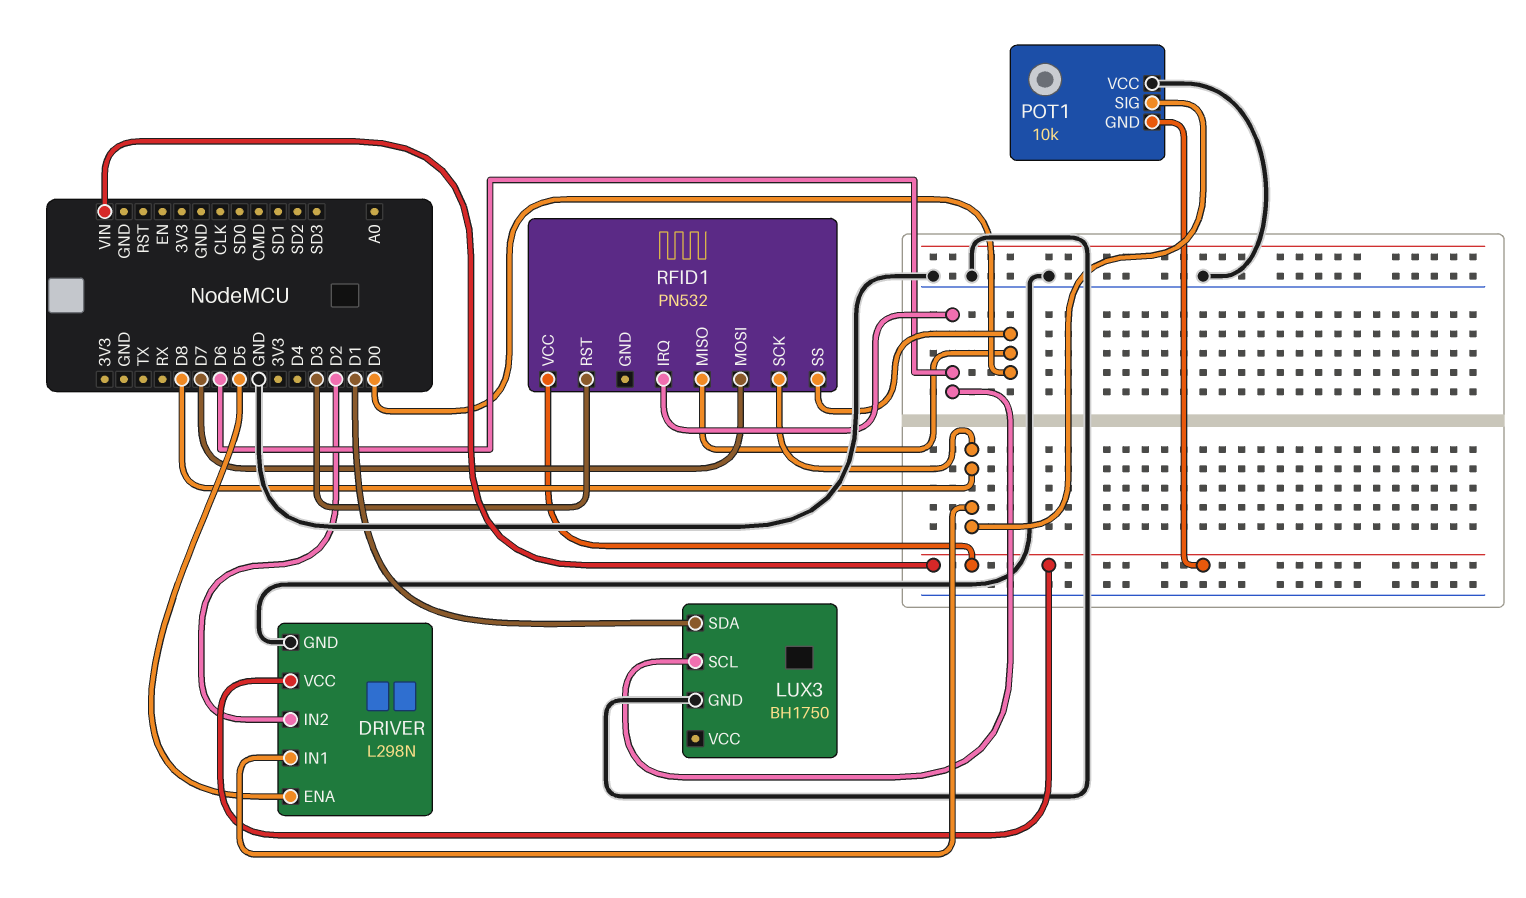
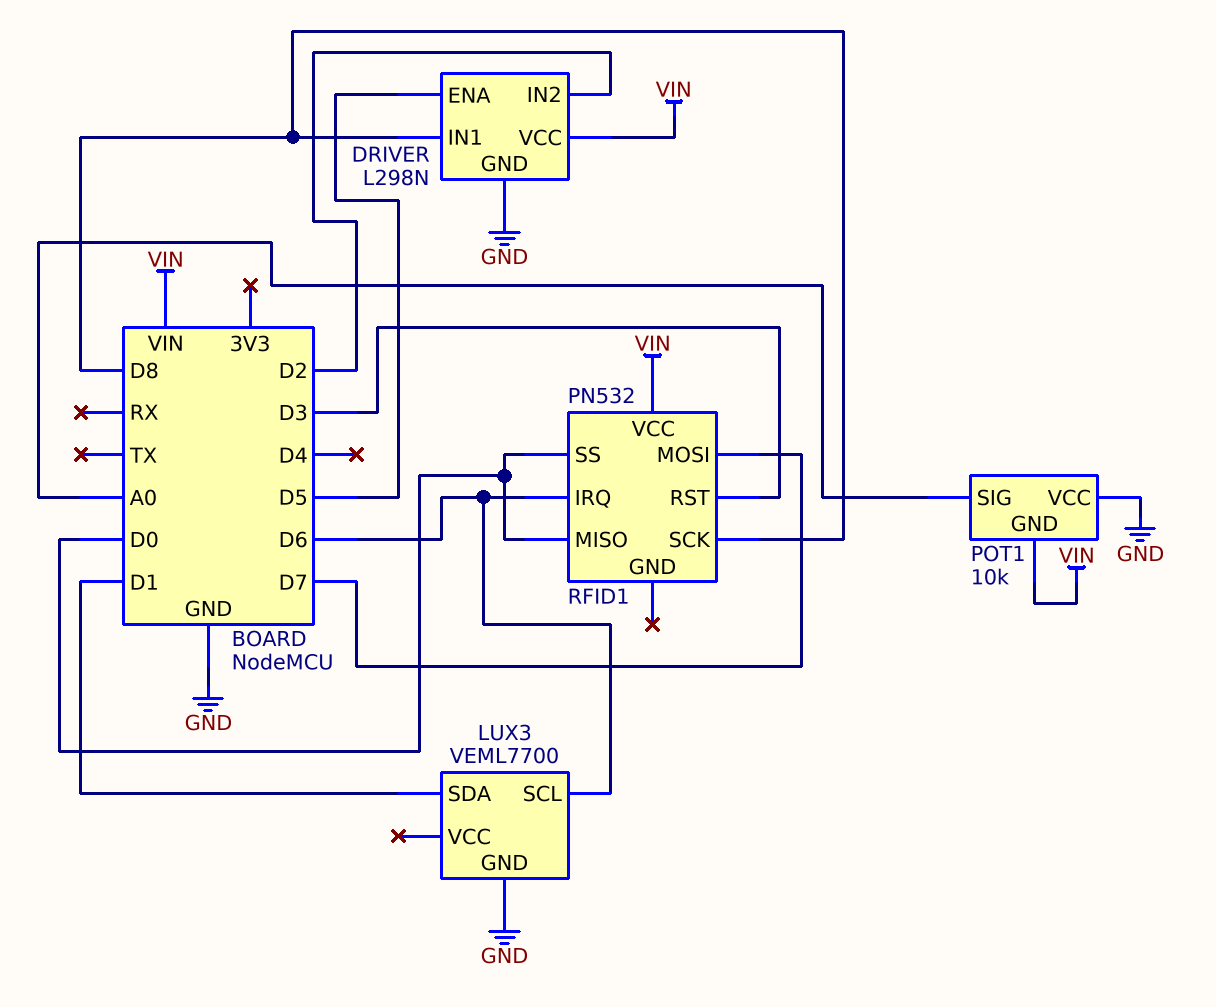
LUX3: BH1750 -> VEML7700
POT1 pin SIG: D8 -> A0

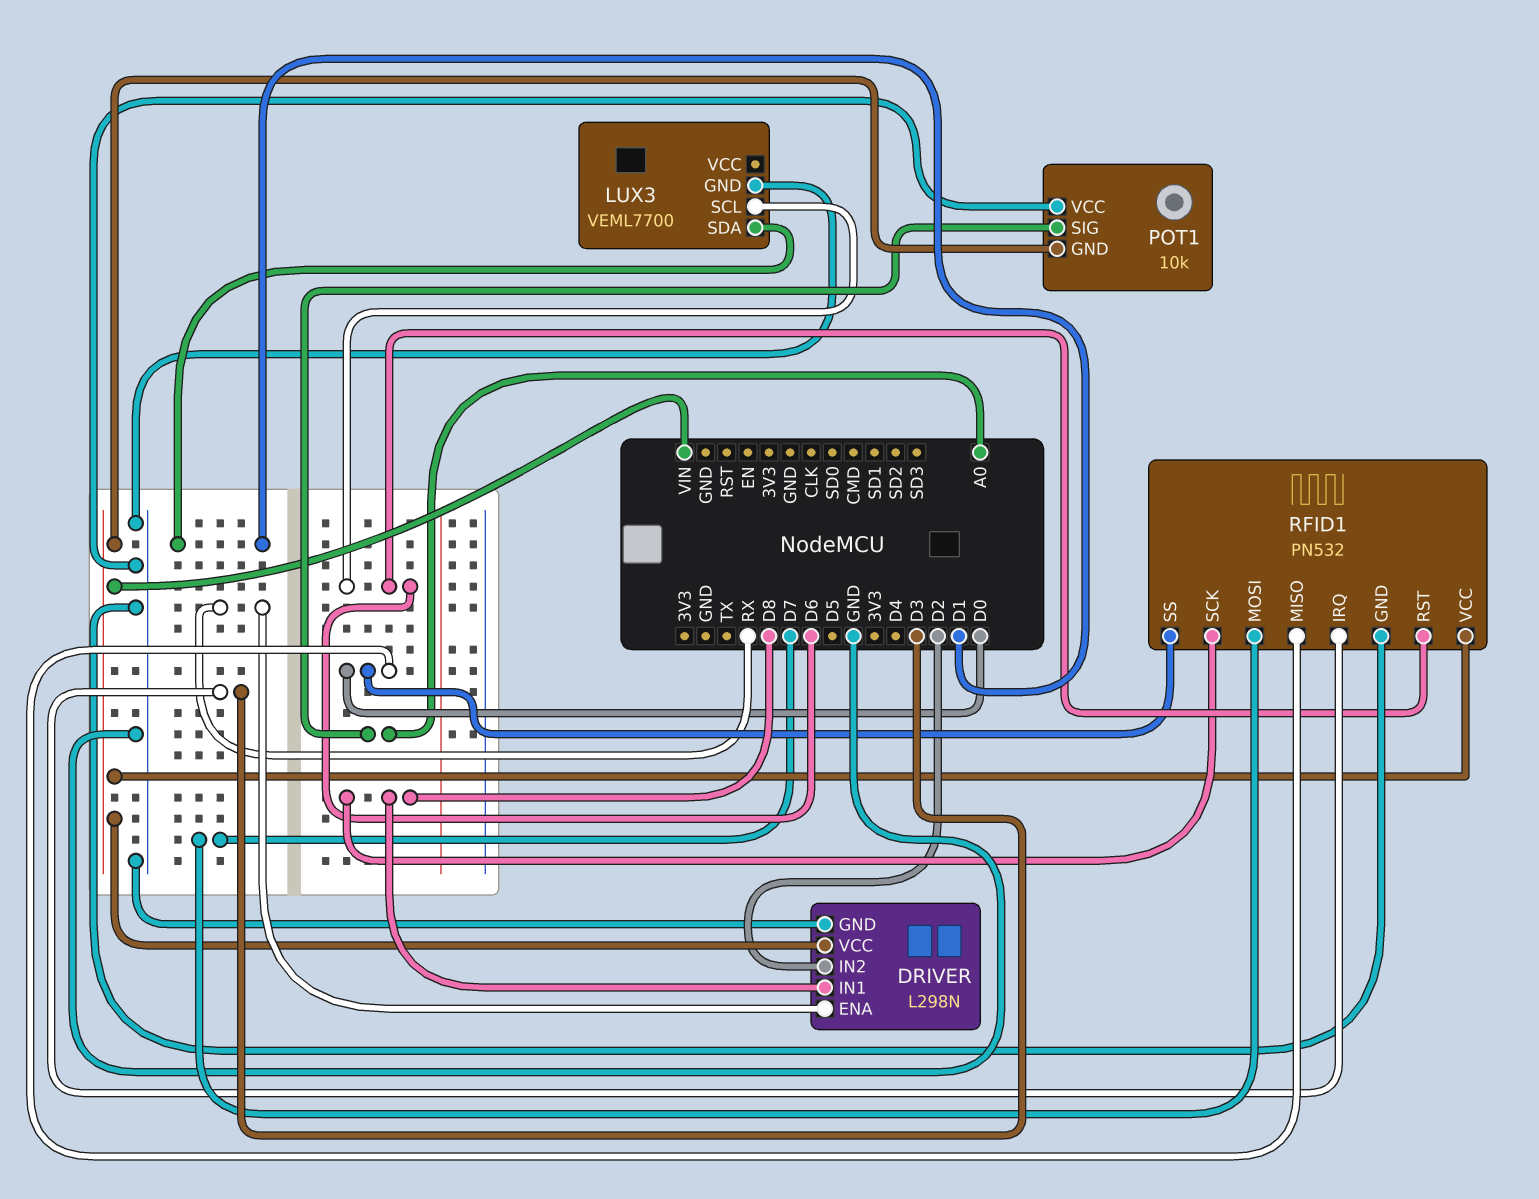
DRIVER pin ENA: D5 -> RX
RFID1 pin GND: none -> GND
RFID1 pin IRQ: D6 -> D3
RFID1 pin RST: D3 -> D6

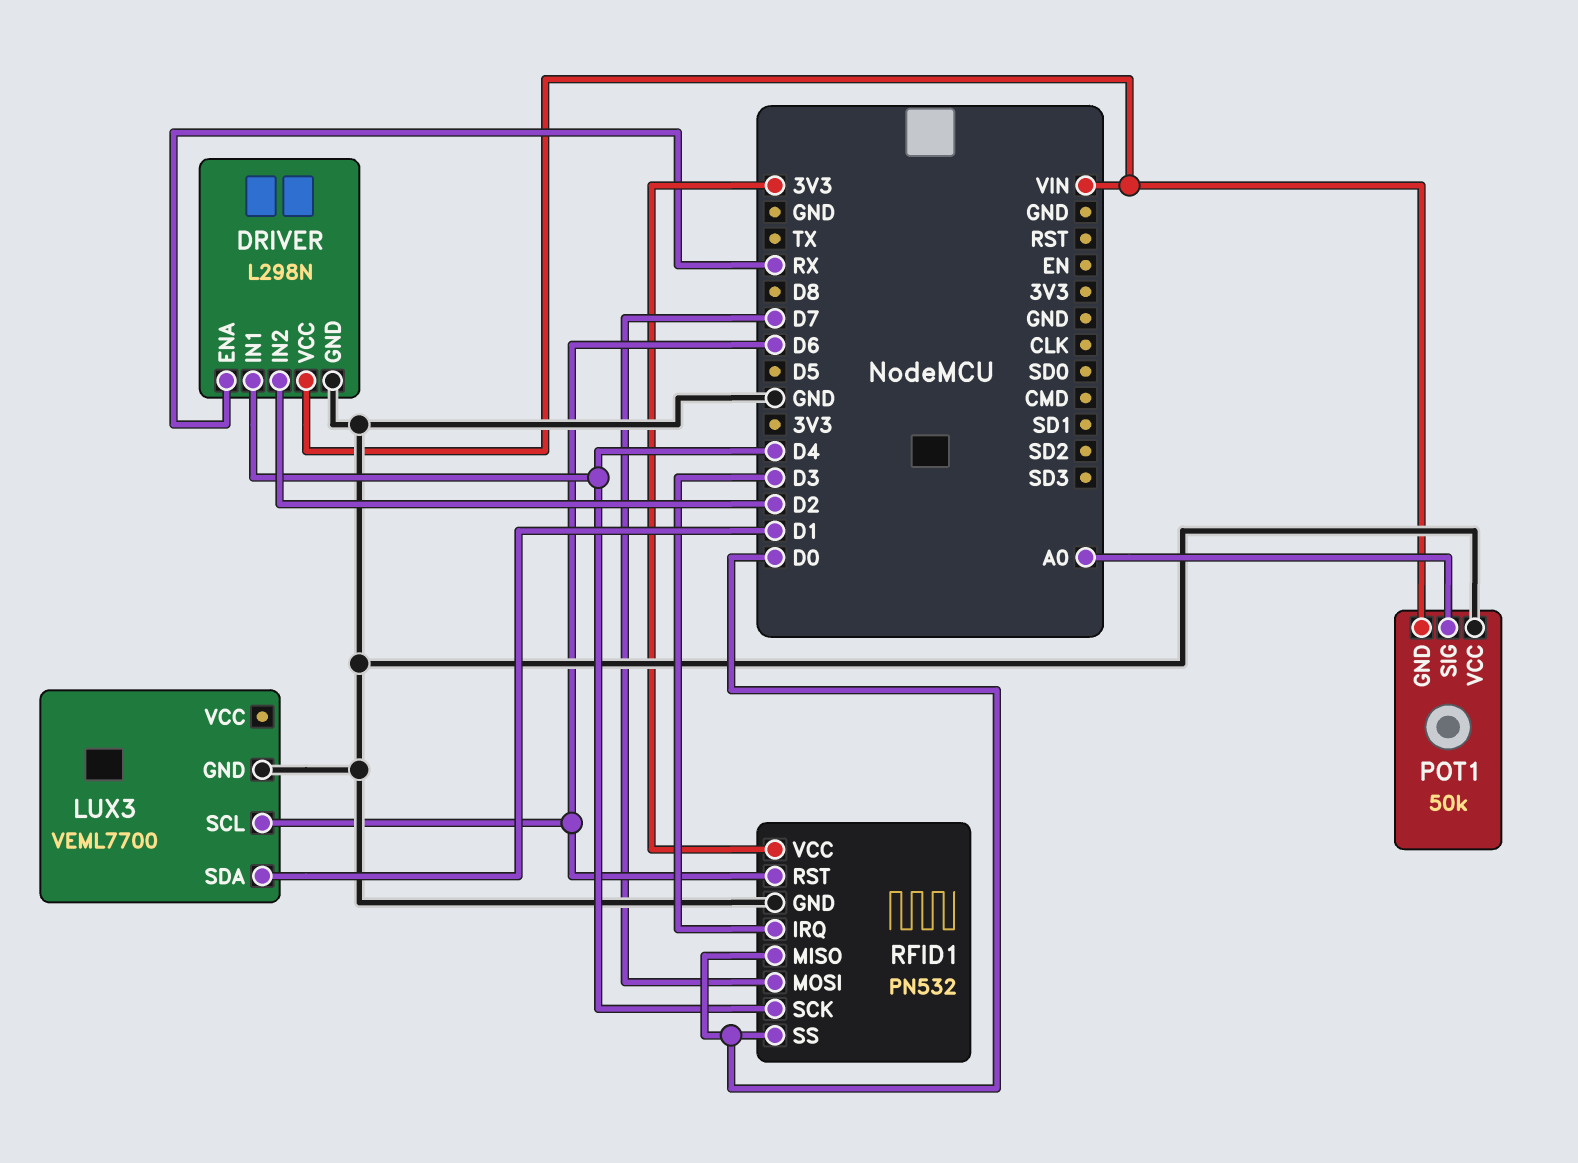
DRIVER pin IN1: D8 -> D4
POT1: 10k -> 50k
RFID1 pin SCK: D8 -> D4
RFID1 pin VCC: VIN -> 3V3

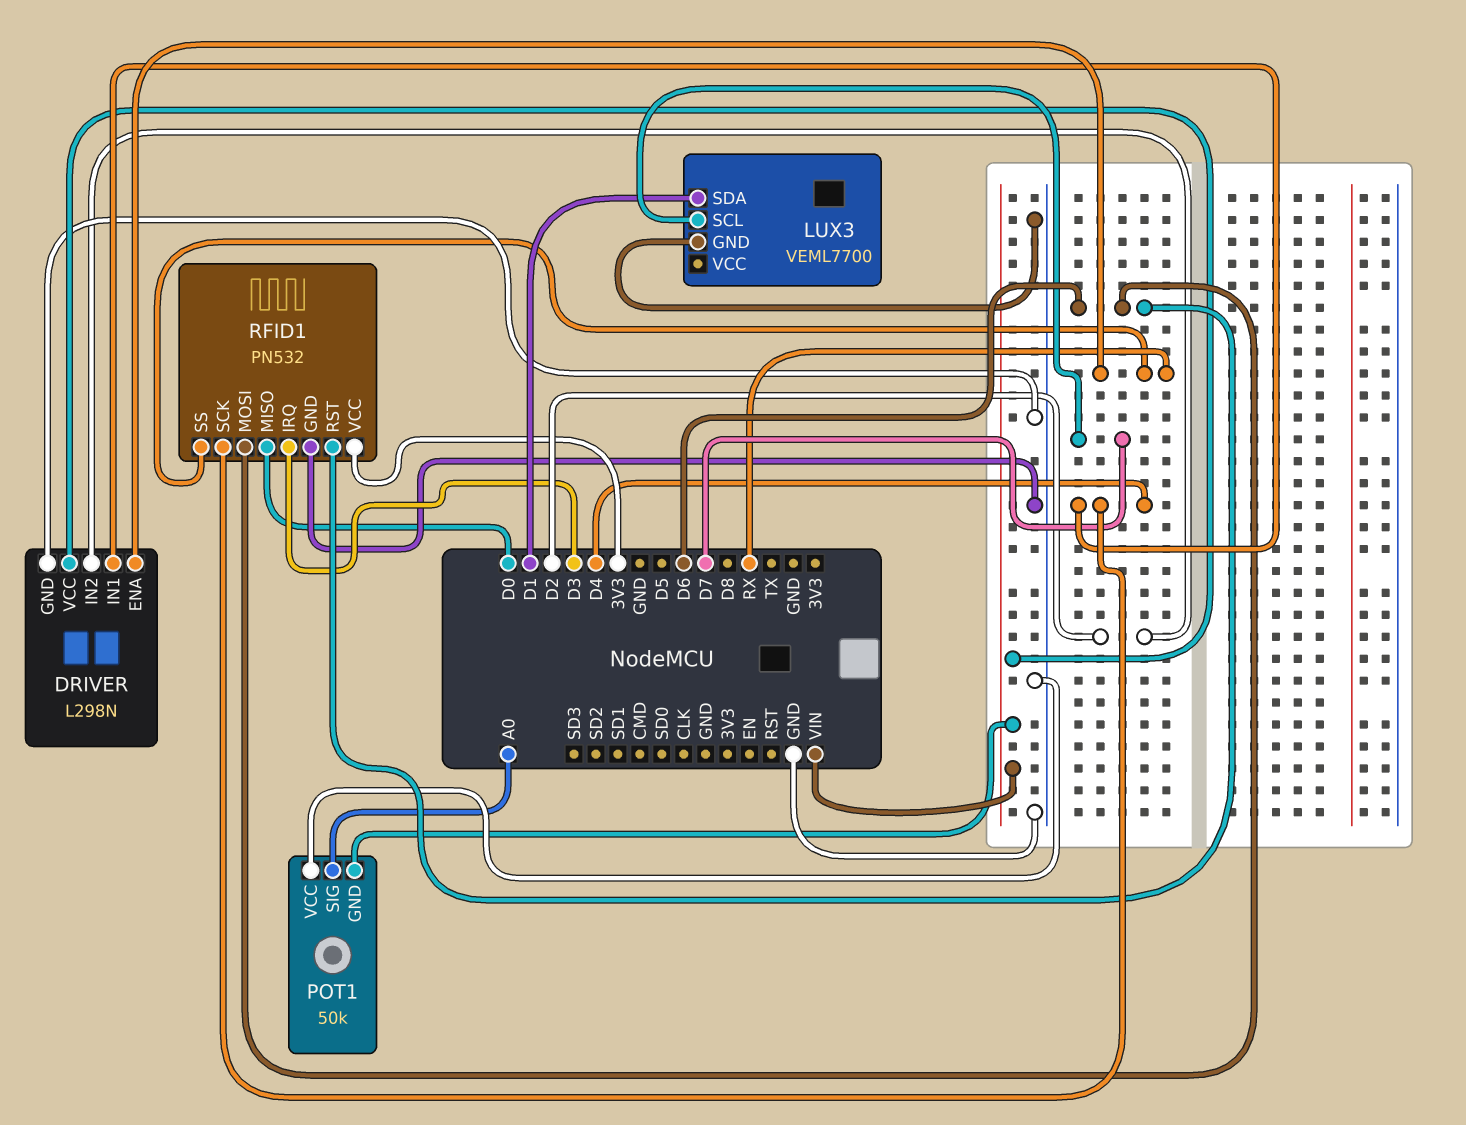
LUX3 pin SCL: D6 -> D7
RFID1 pin MOSI: D7 -> D6
RFID1 pin SS: D0 -> RX

